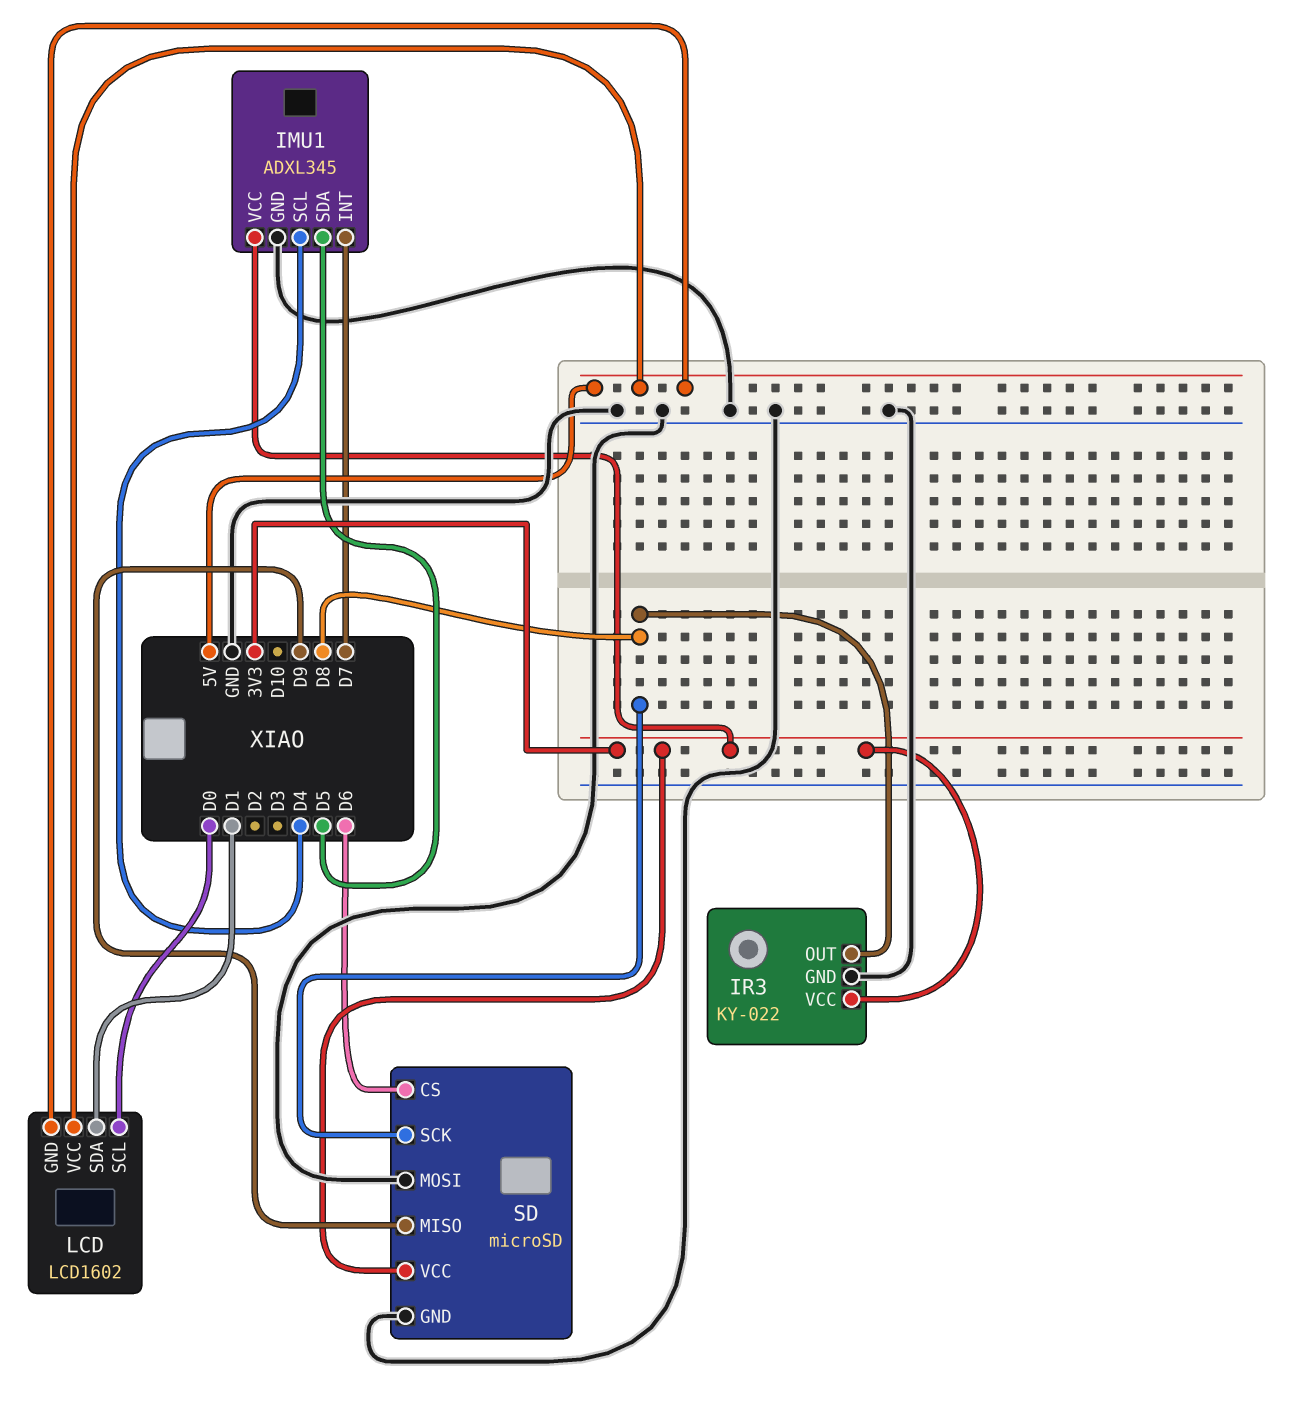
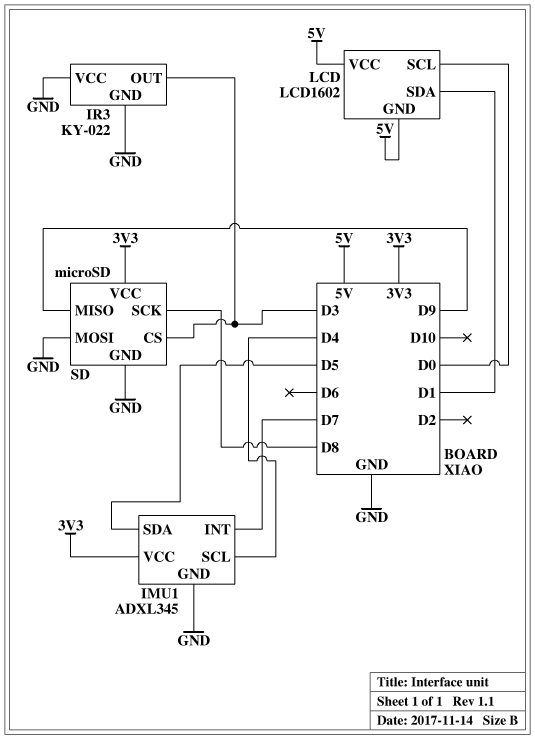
IR3 pin OUT: D8 -> D3
IR3 pin VCC: 3V3 -> GND
SD pin CS: D6 -> D3

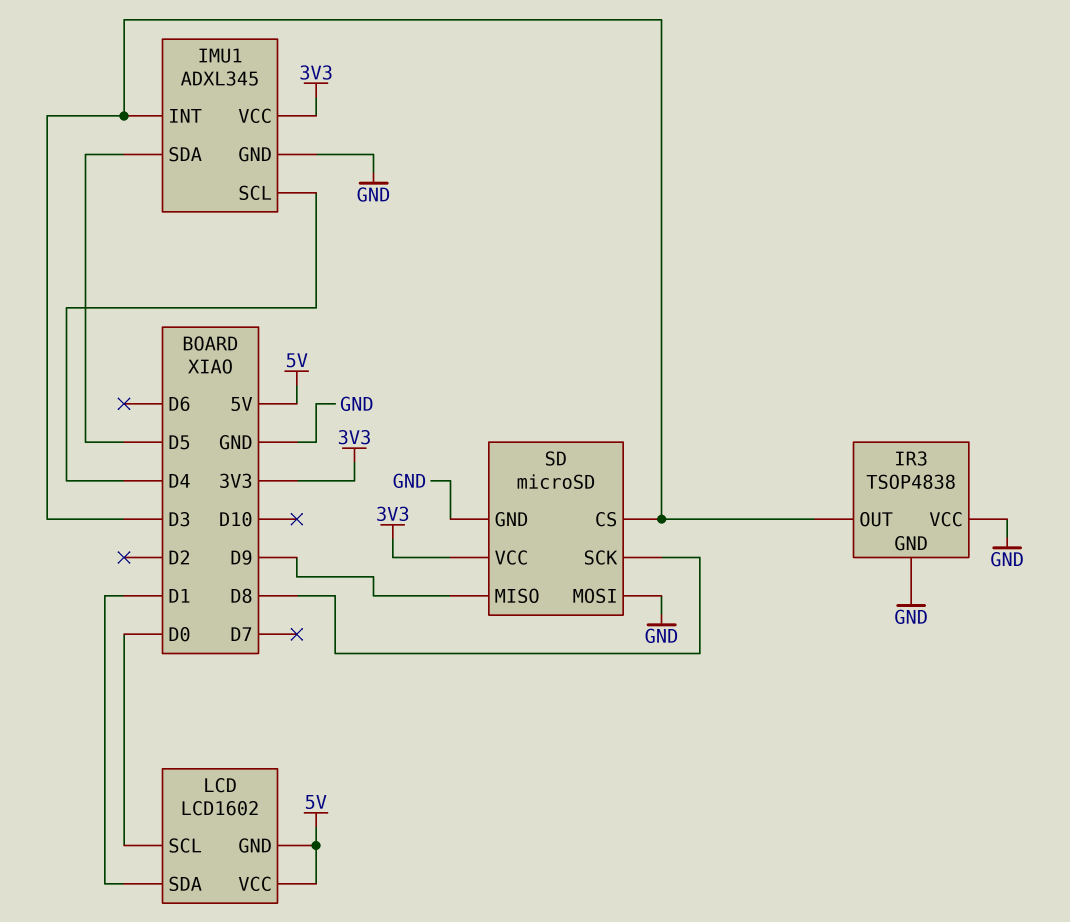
IMU1 pin INT: D7 -> D3
IR3: KY-022 -> TSOP4838

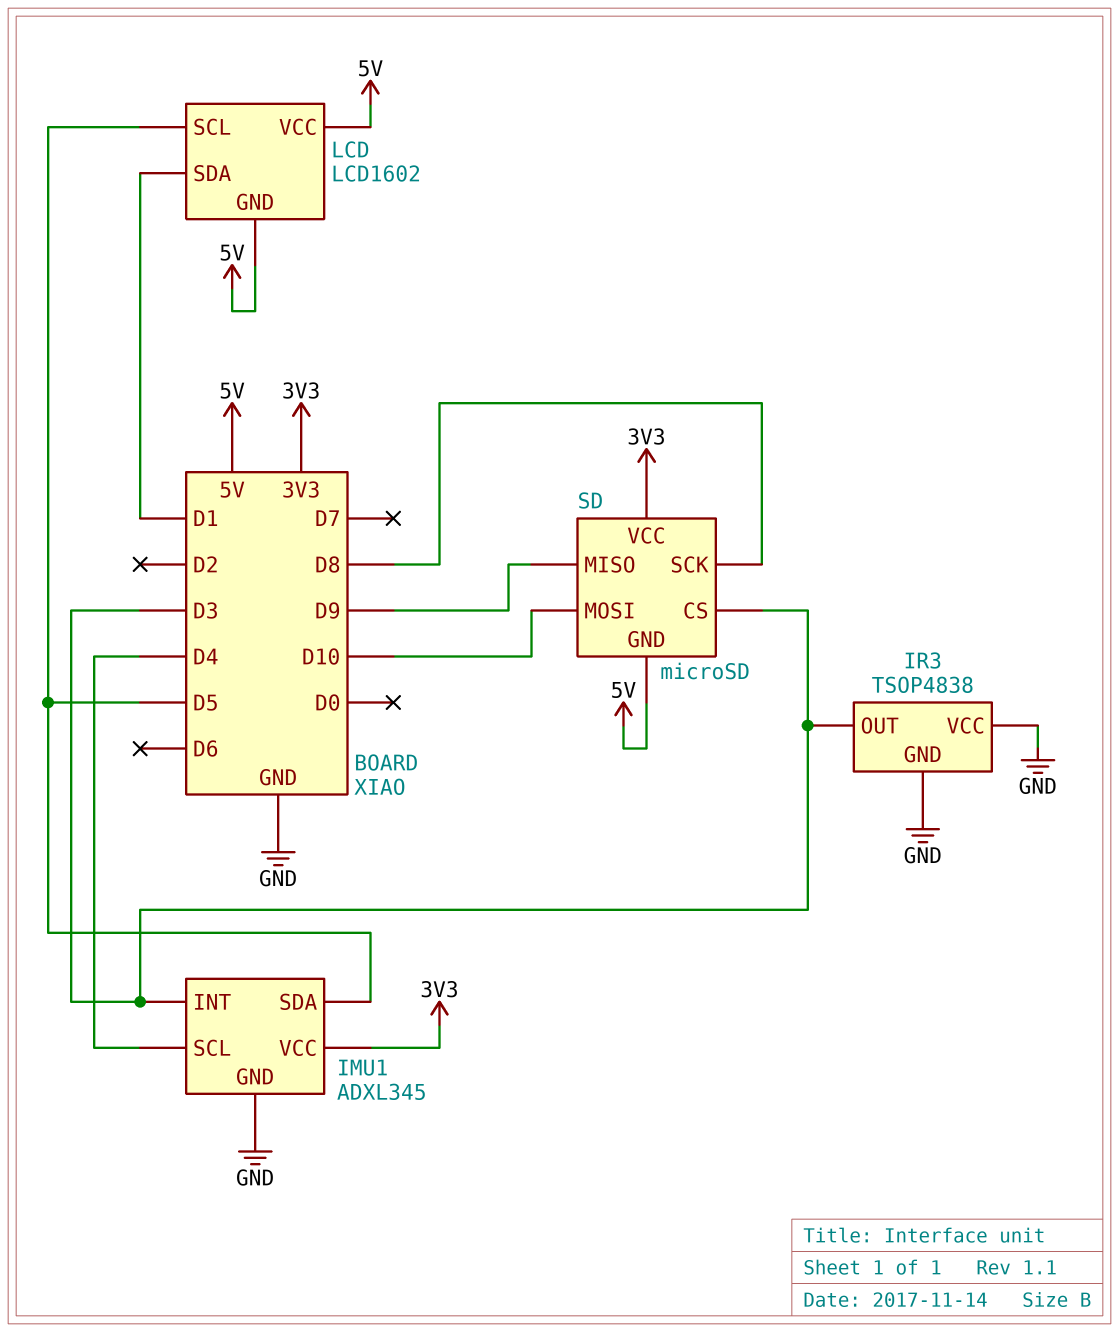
LCD pin SCL: D0 -> D5
SD pin GND: GND -> 5V
SD pin MOSI: GND -> D10

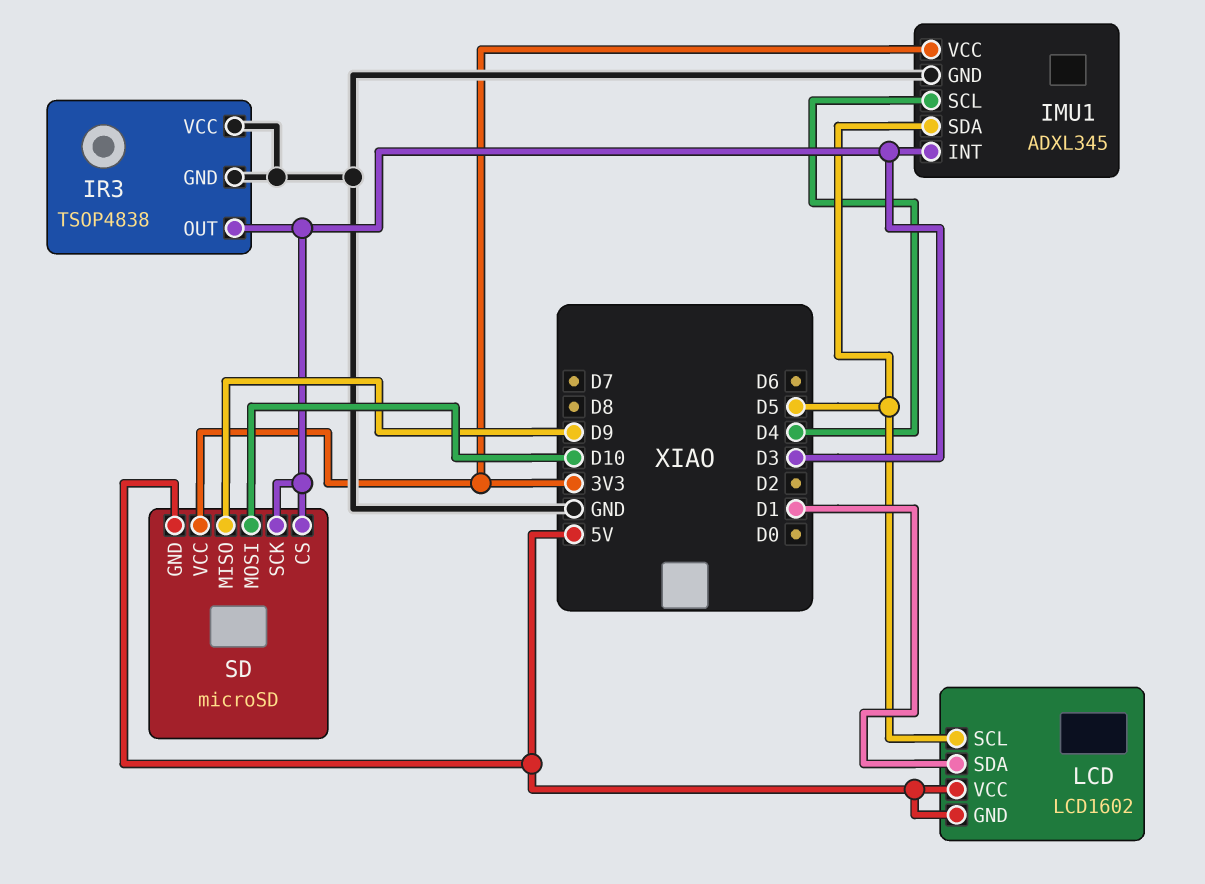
SD pin SCK: D8 -> D3

